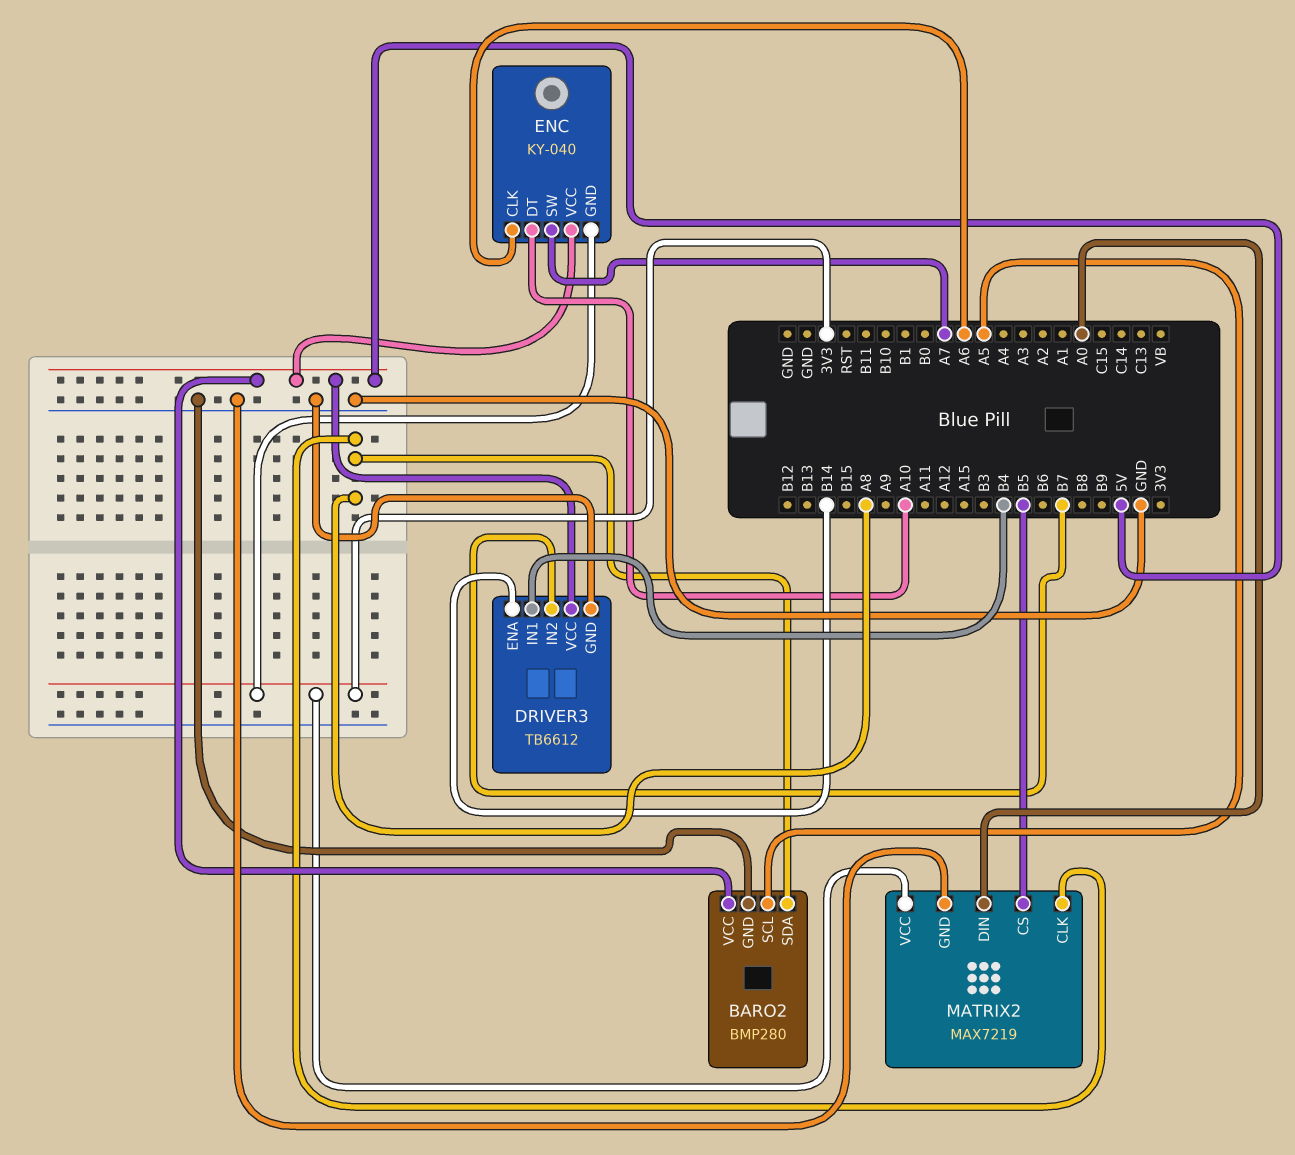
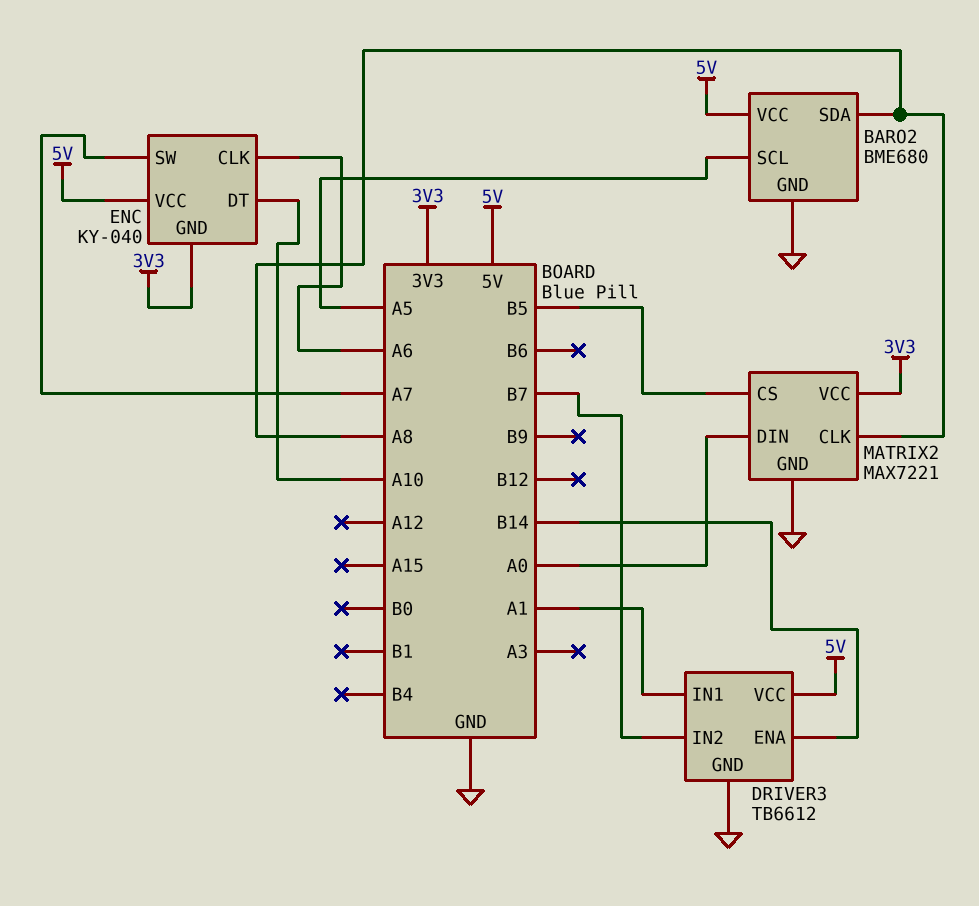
BARO2: BMP280 -> BME680
DRIVER3 pin IN1: B4 -> A1
MATRIX2: MAX7219 -> MAX7221

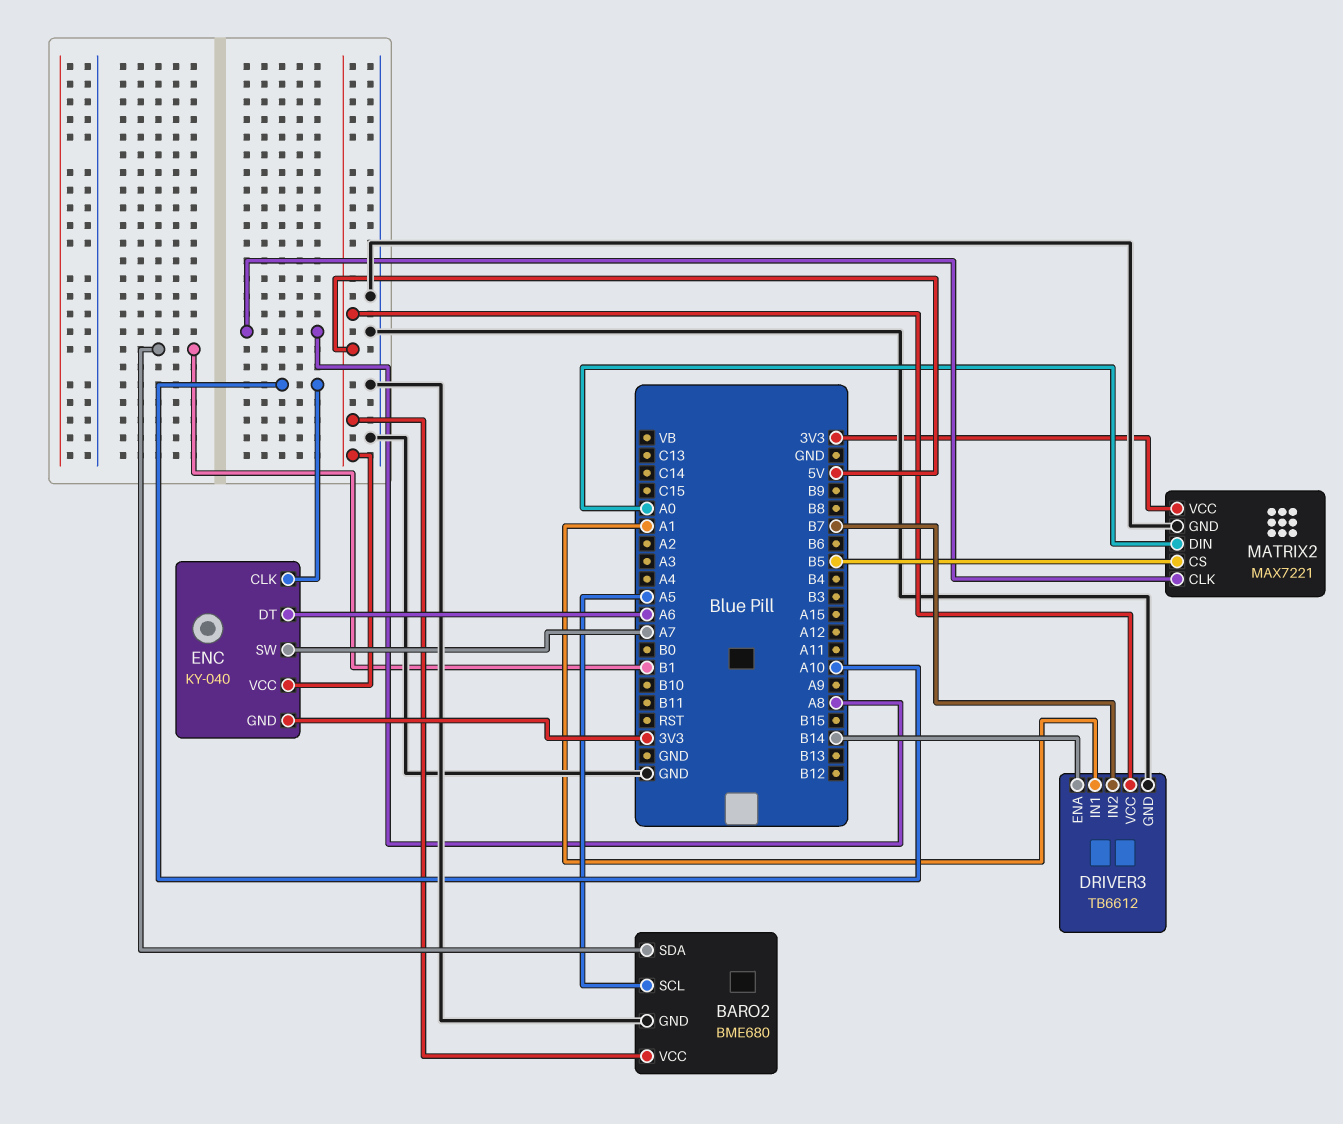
BARO2 pin SDA: A8 -> B1
ENC pin CLK: A6 -> A10
ENC pin DT: A10 -> A6

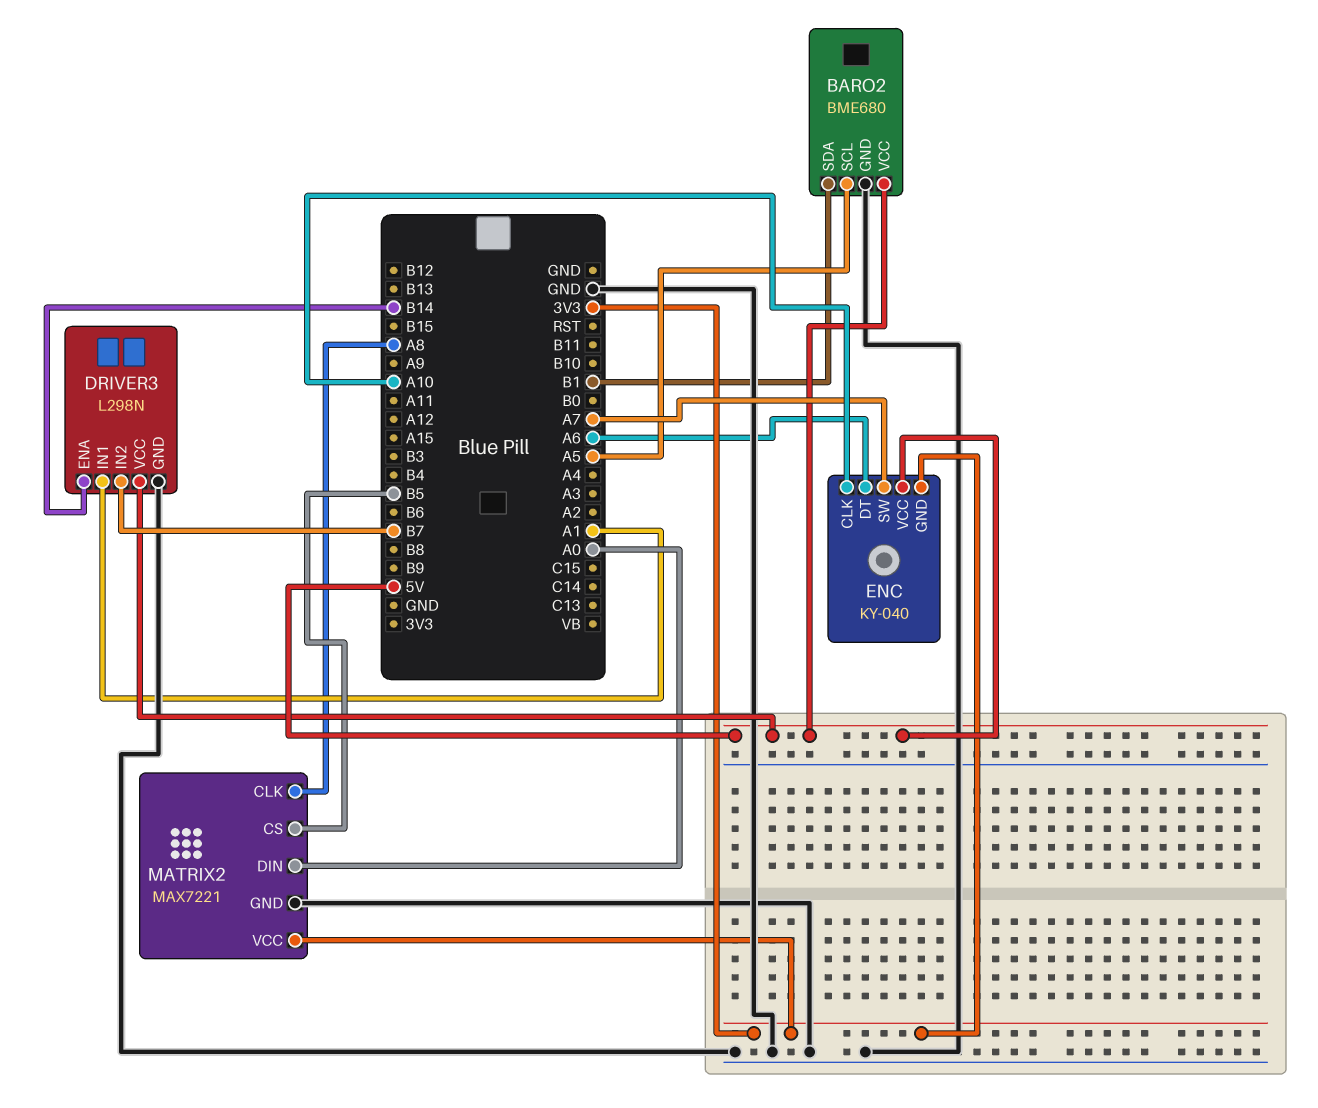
DRIVER3: TB6612 -> L298N

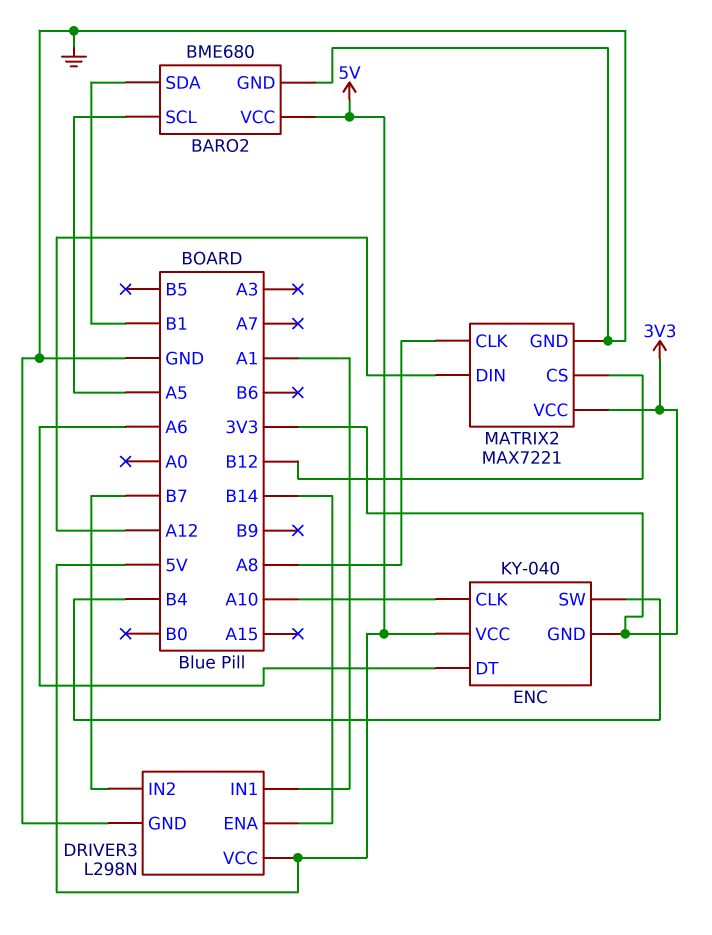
ENC pin SW: A7 -> B4
MATRIX2 pin CS: B5 -> B12
MATRIX2 pin DIN: A0 -> A12

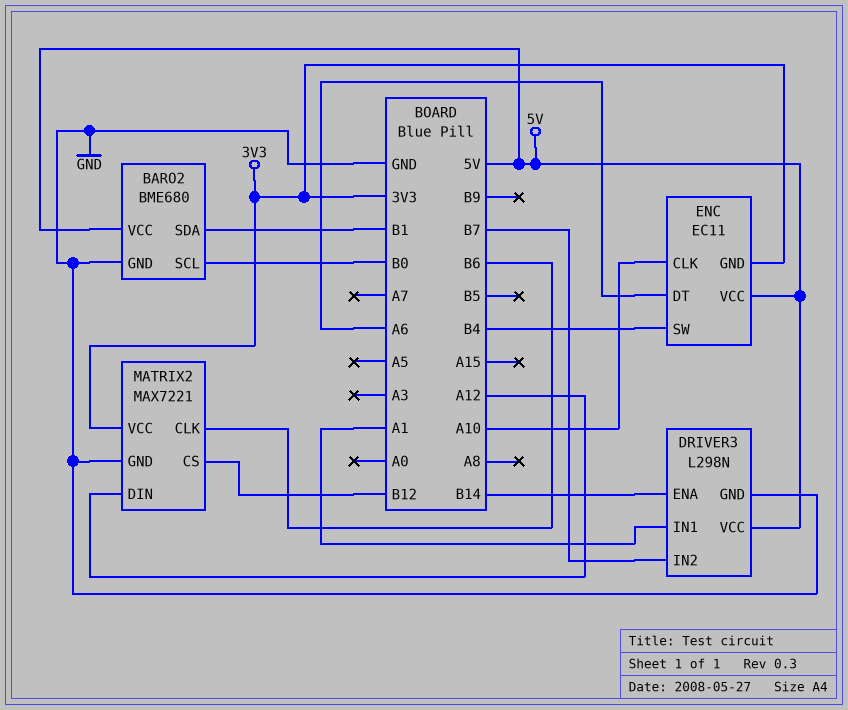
BARO2 pin SCL: A5 -> B0
ENC: KY-040 -> EC11
MATRIX2 pin CLK: A8 -> B6

